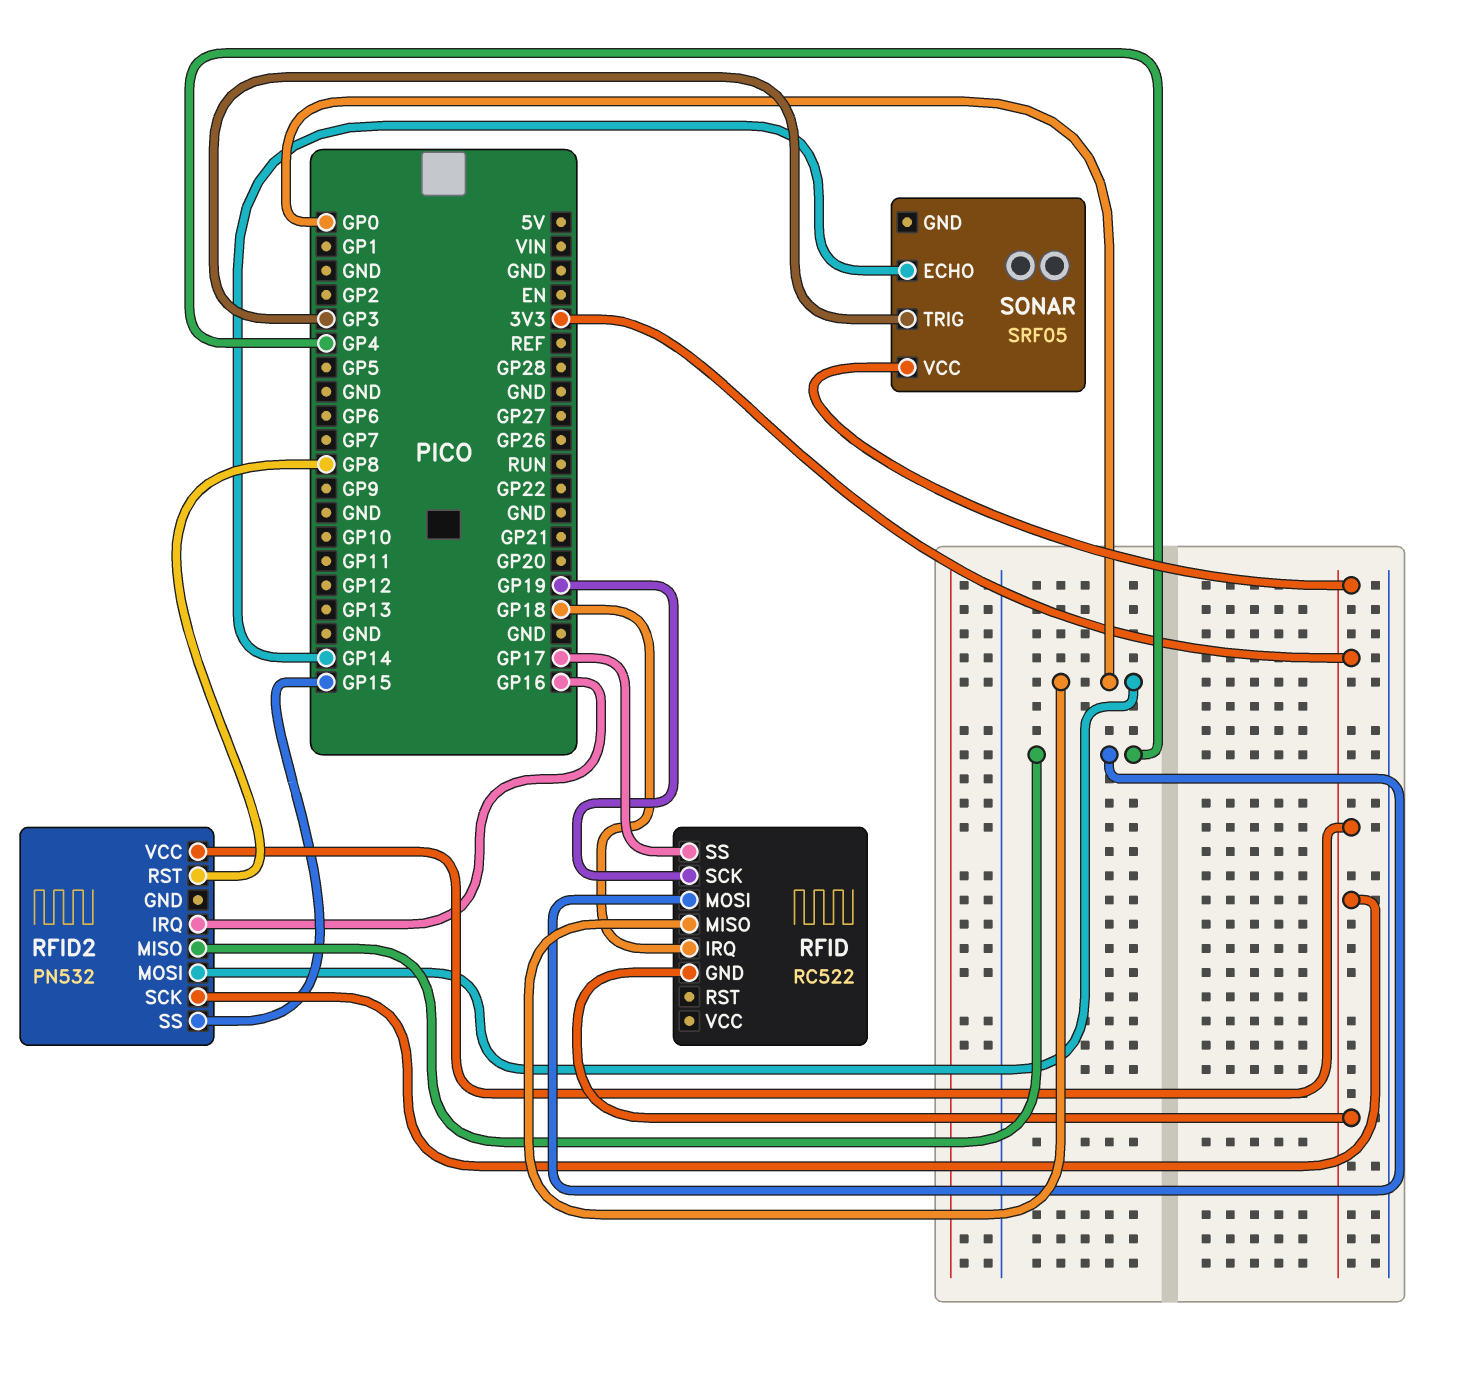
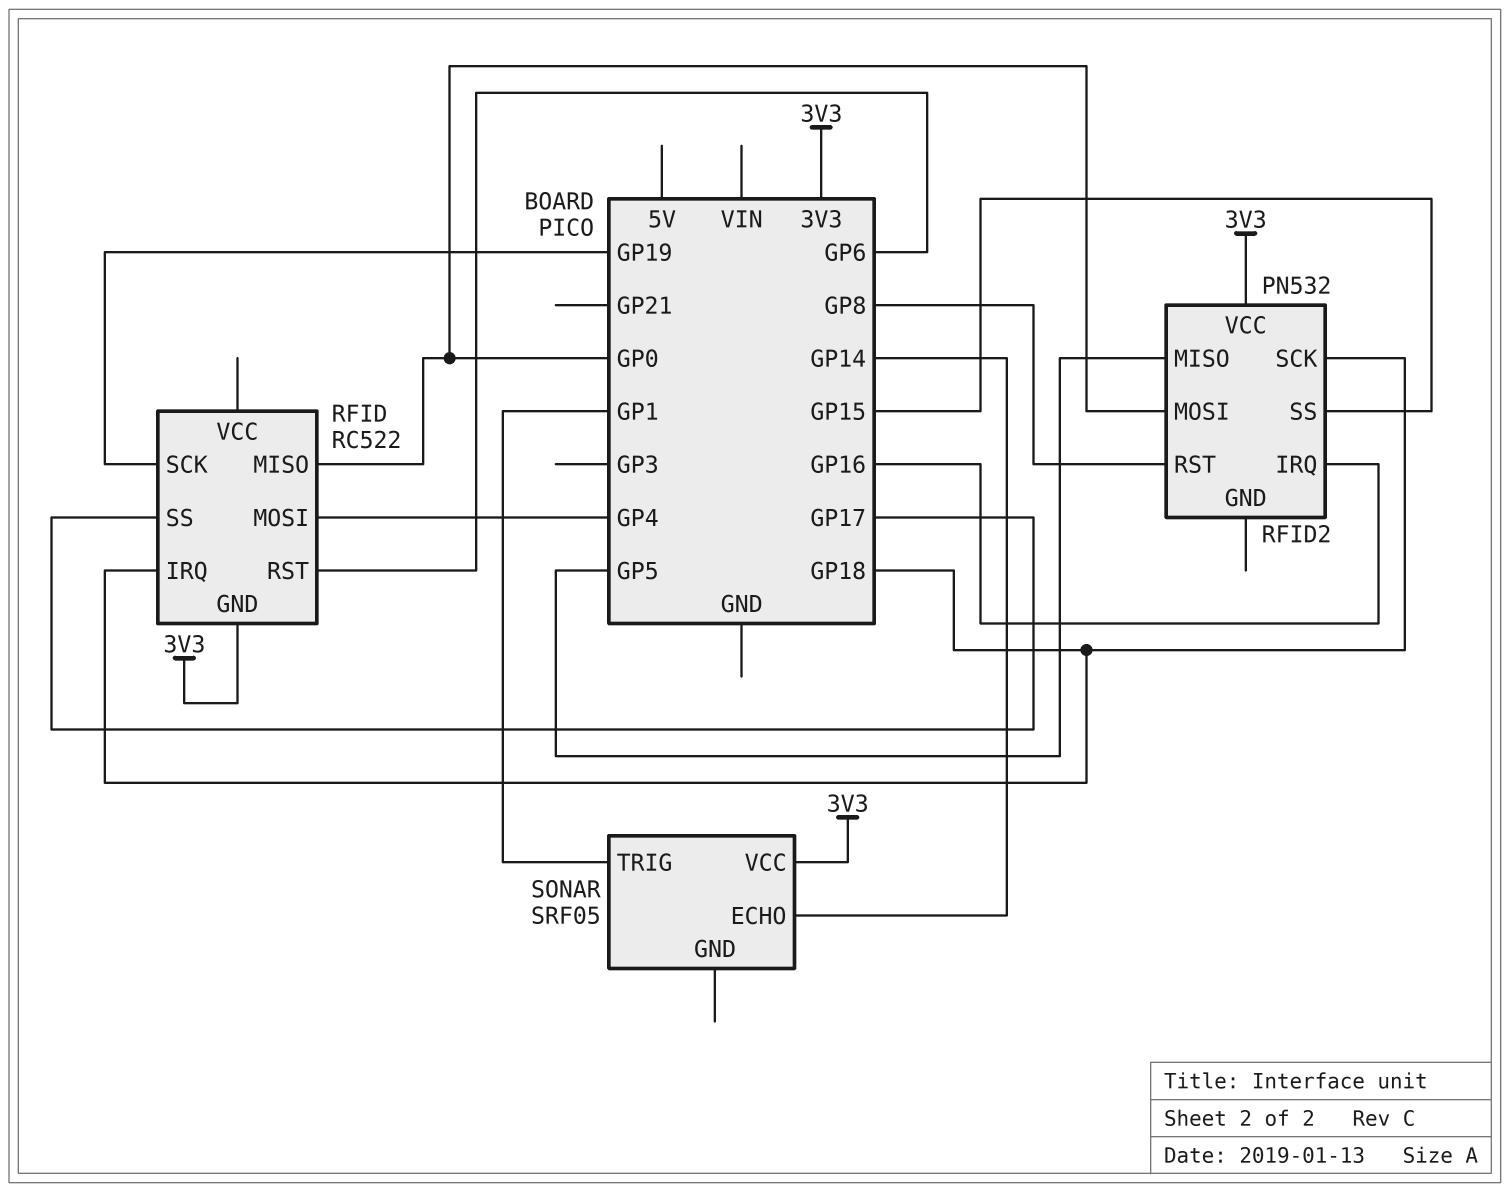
RFID pin RST: none -> GP6
RFID2 pin MISO: GP4 -> GP5
RFID2 pin SCK: 3V3 -> GP18
SONAR pin TRIG: GP3 -> GP1

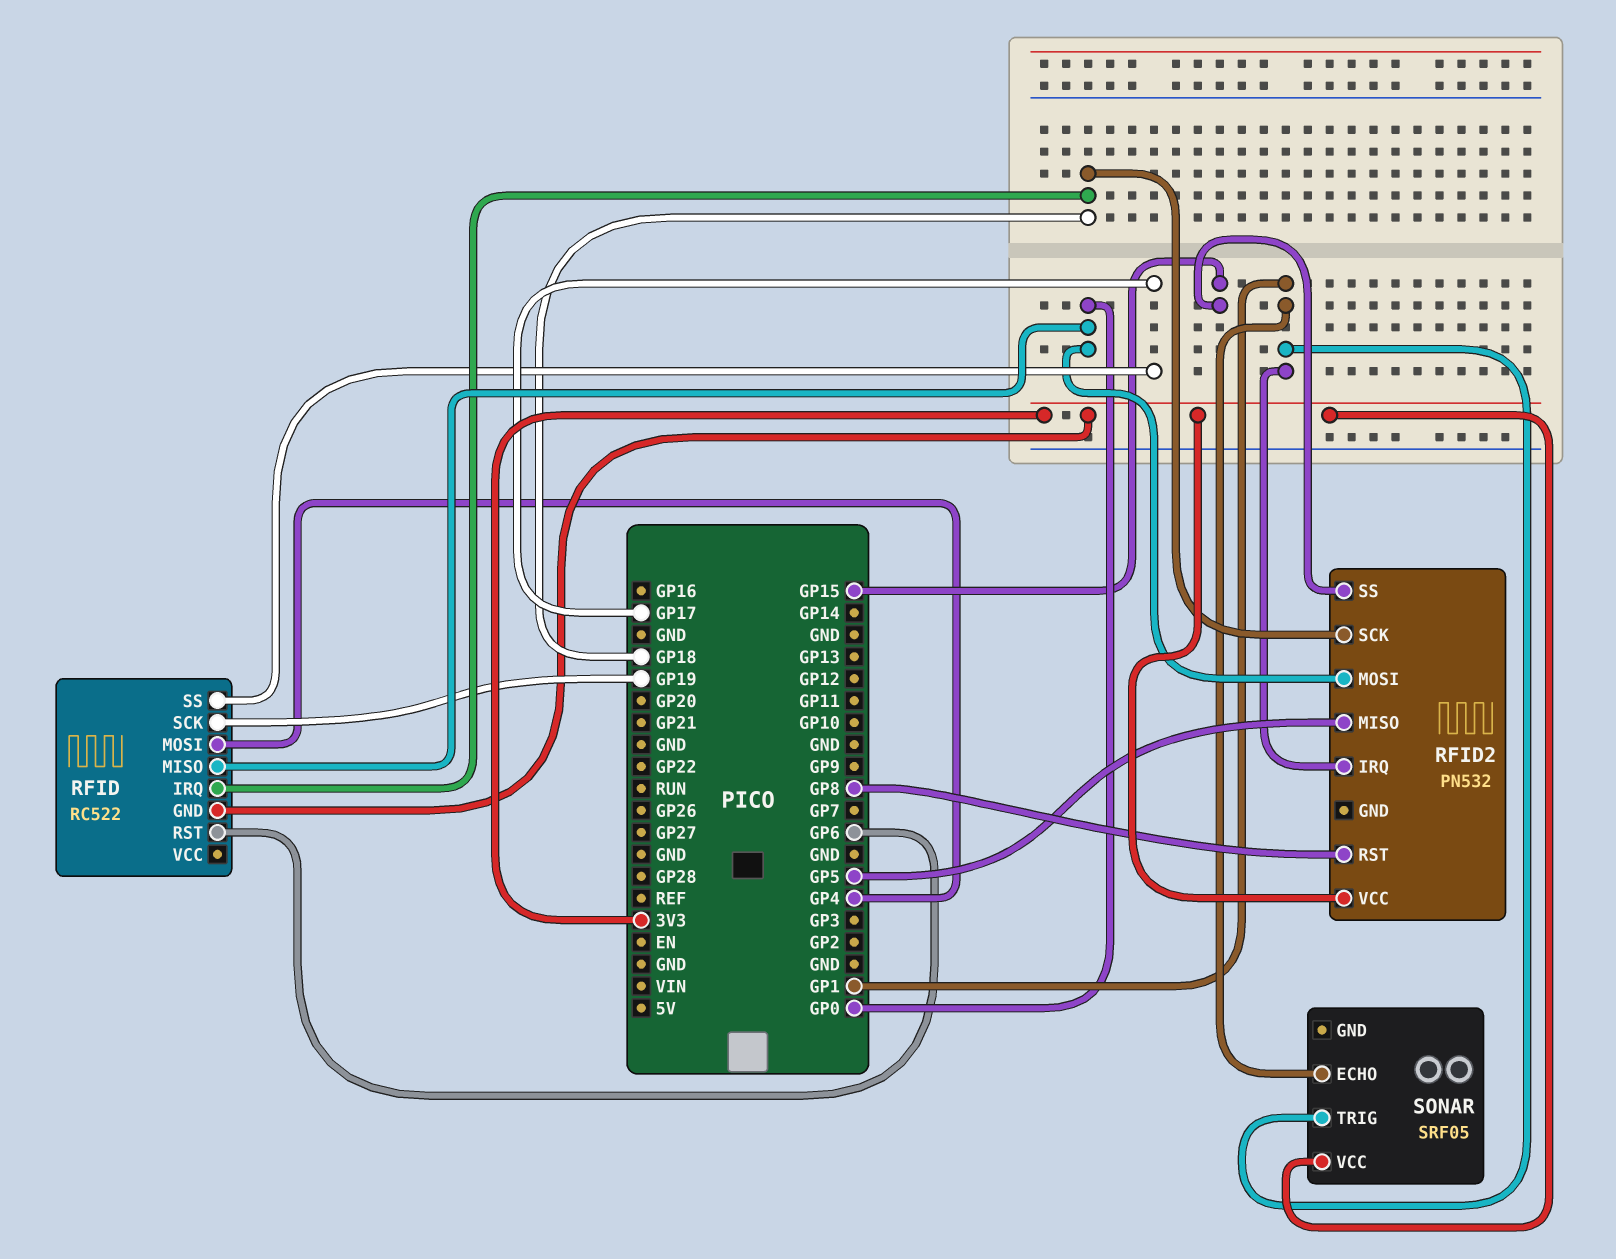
RFID2 pin IRQ: GP16 -> GP1
SONAR pin ECHO: GP14 -> GP1

